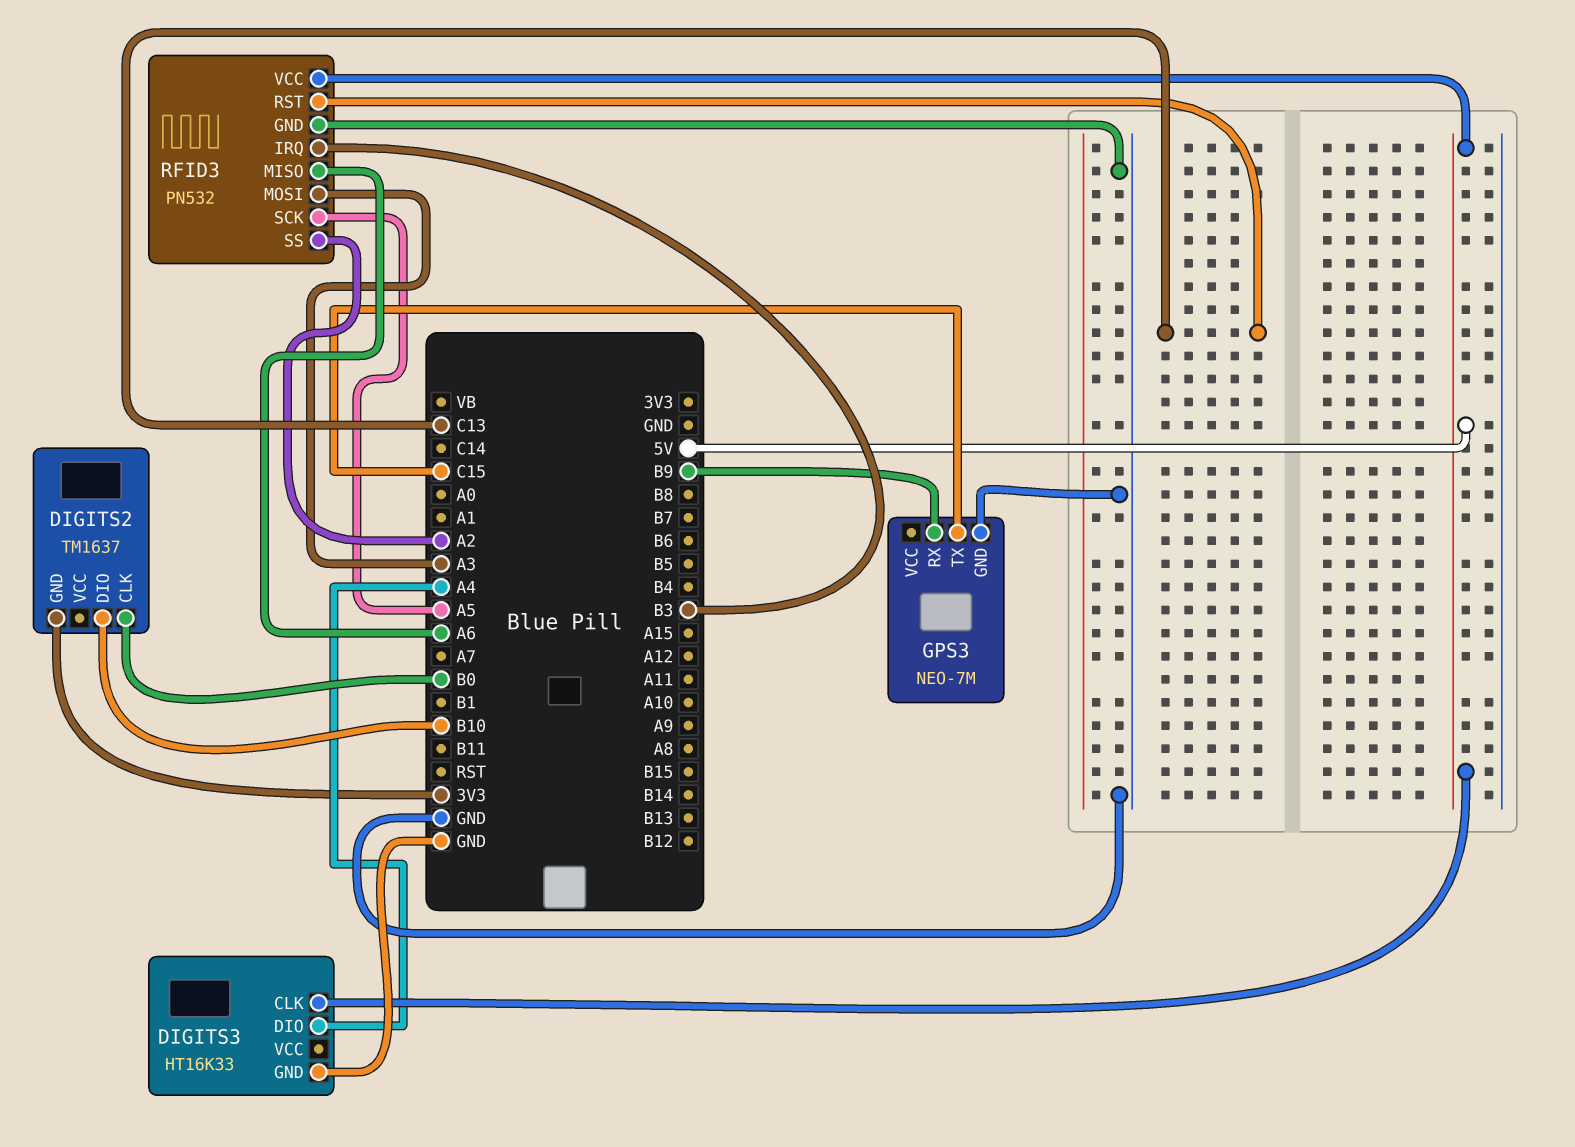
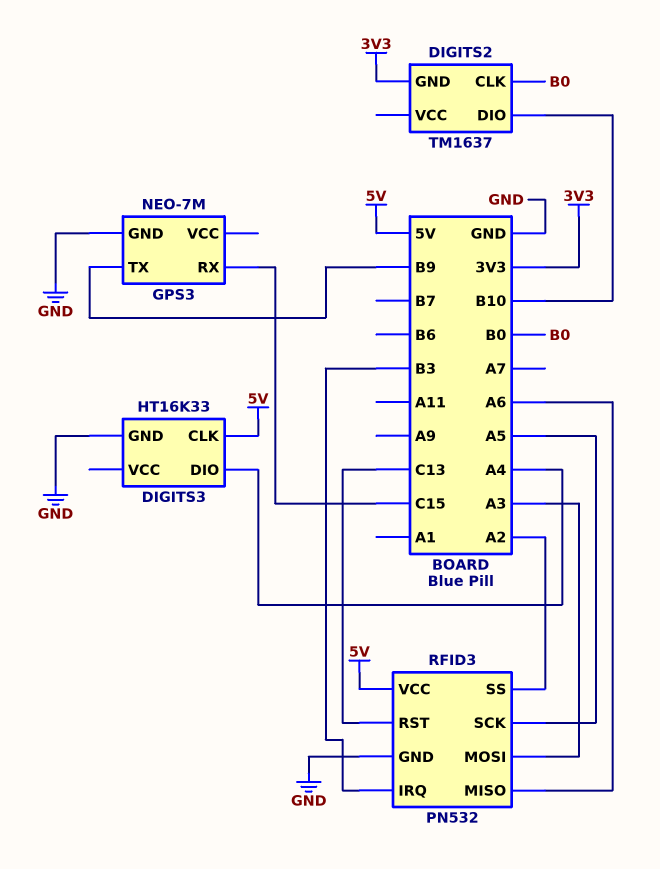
GPS3 pin RX: B9 -> C15
GPS3 pin TX: C15 -> B9

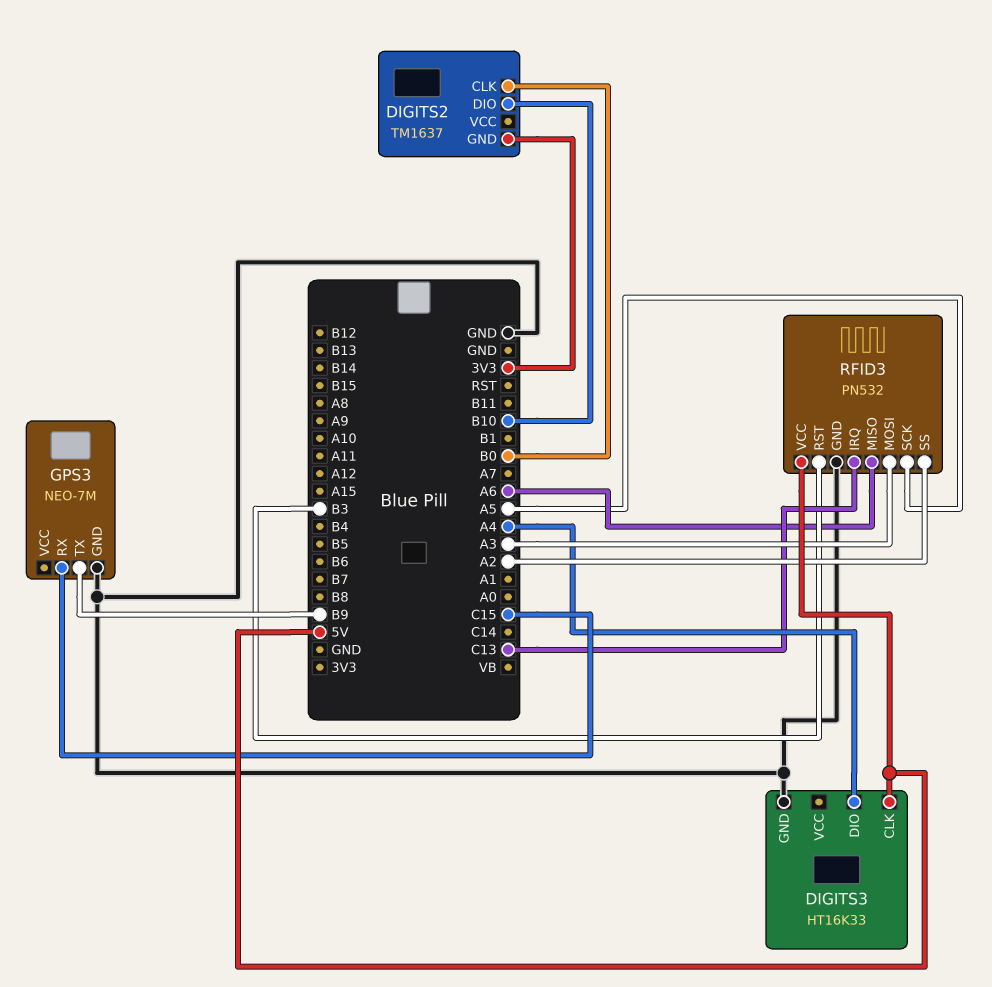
RFID3 pin IRQ: B3 -> C13
RFID3 pin RST: C13 -> B3

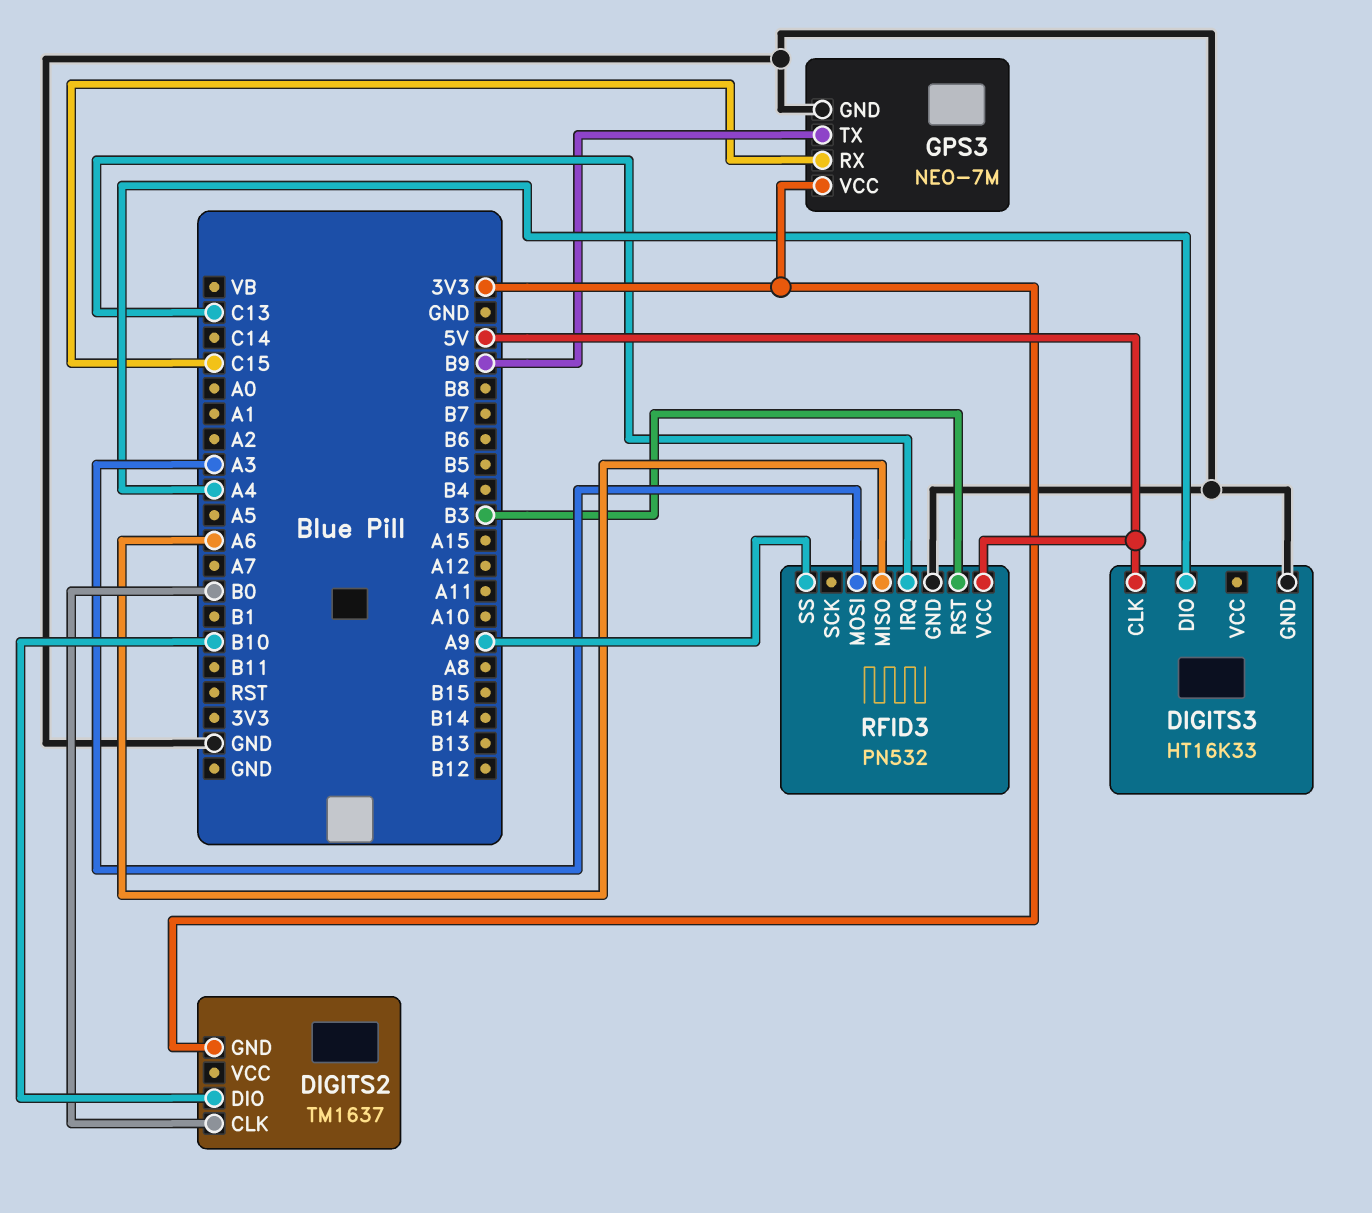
GPS3 pin VCC: none -> 3V3
RFID3 pin SCK: A5 -> none
RFID3 pin SS: A2 -> A9

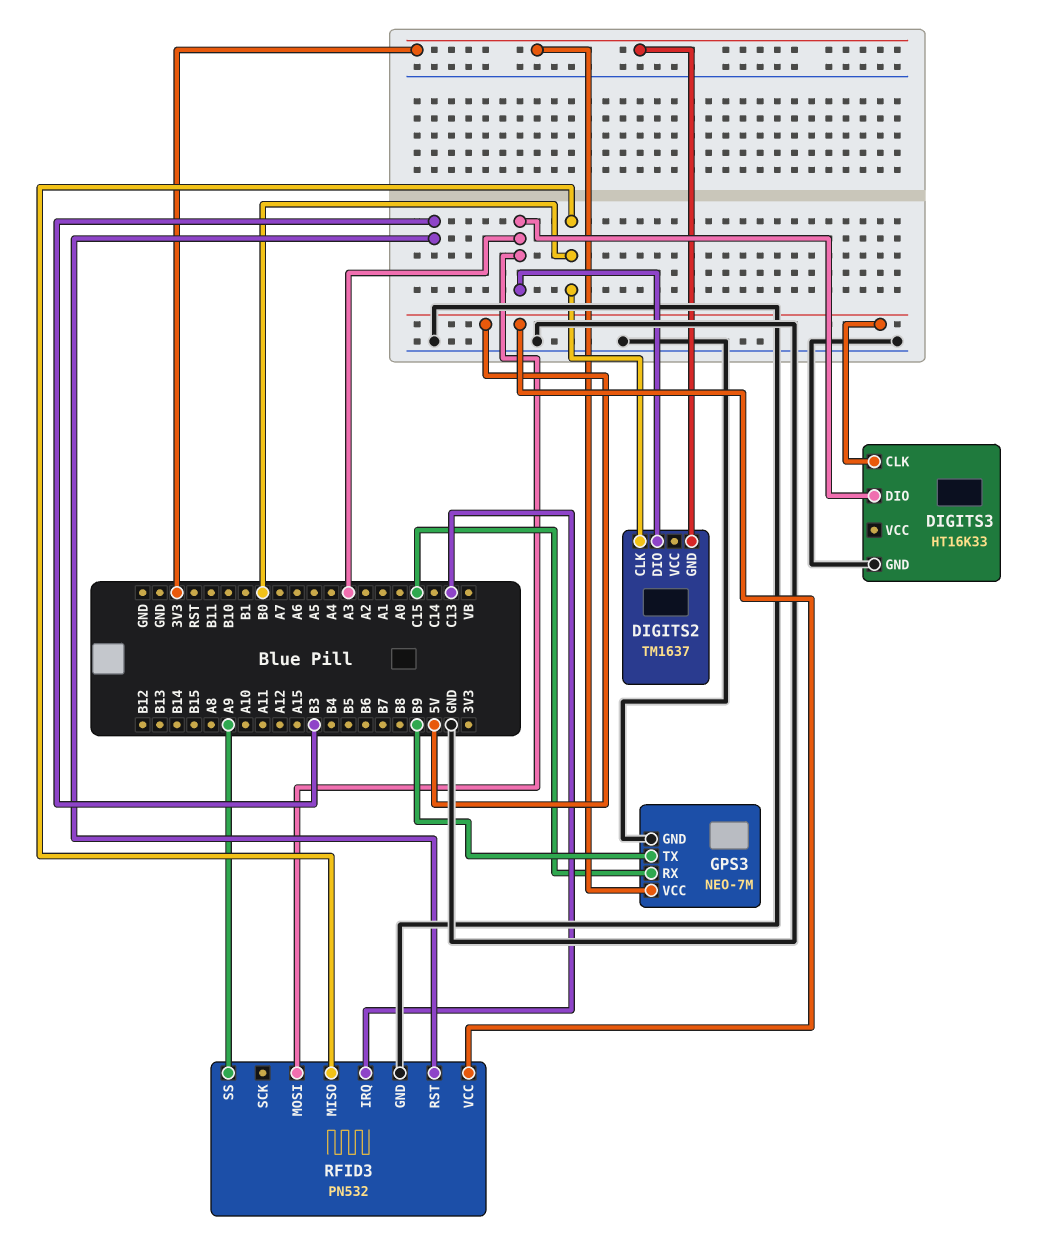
DIGITS2 pin DIO: B10 -> A3
DIGITS3 pin DIO: A4 -> A3
RFID3 pin MISO: A6 -> B0

